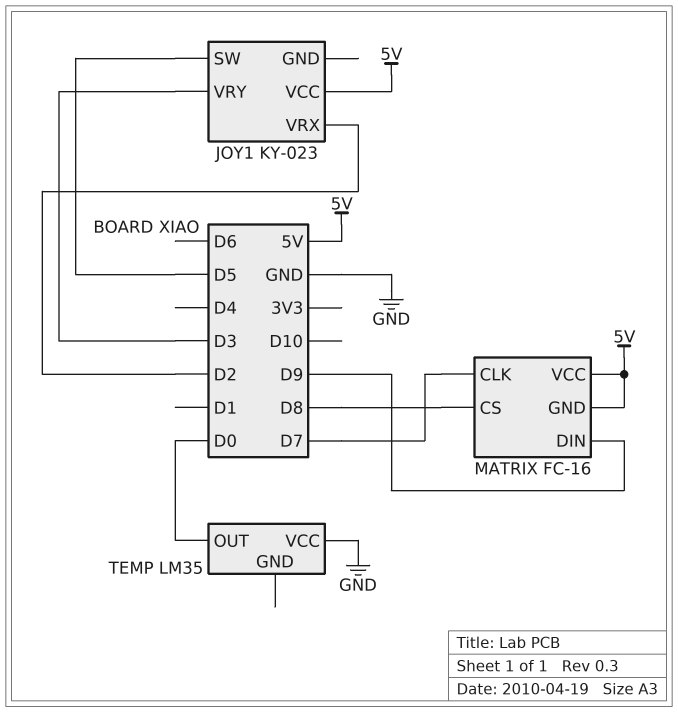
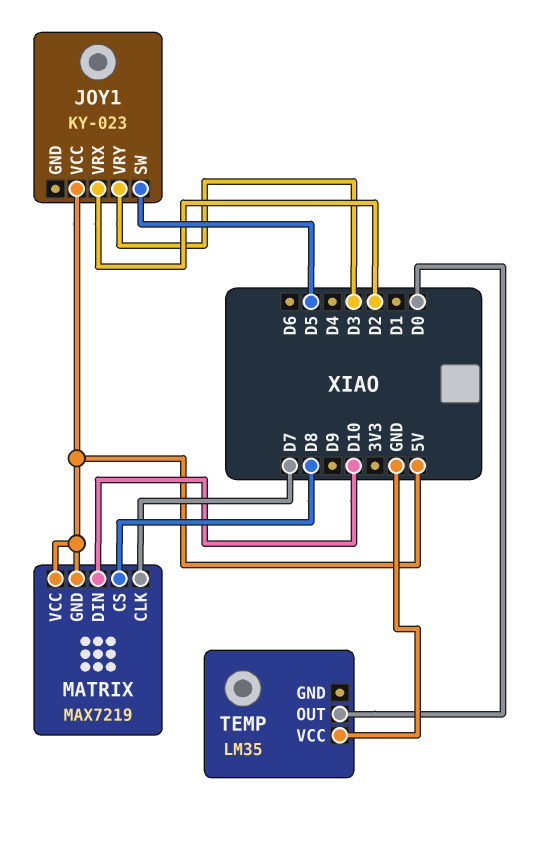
MATRIX: FC-16 -> MAX7219
MATRIX pin DIN: D9 -> D10

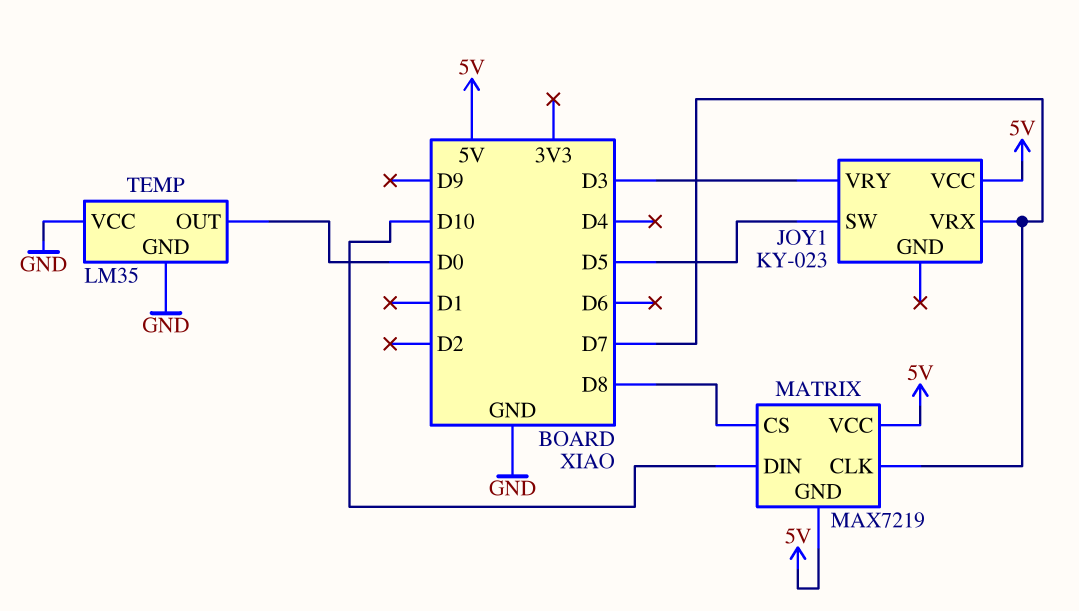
JOY1 pin VRX: D2 -> D7
TEMP pin GND: none -> GND

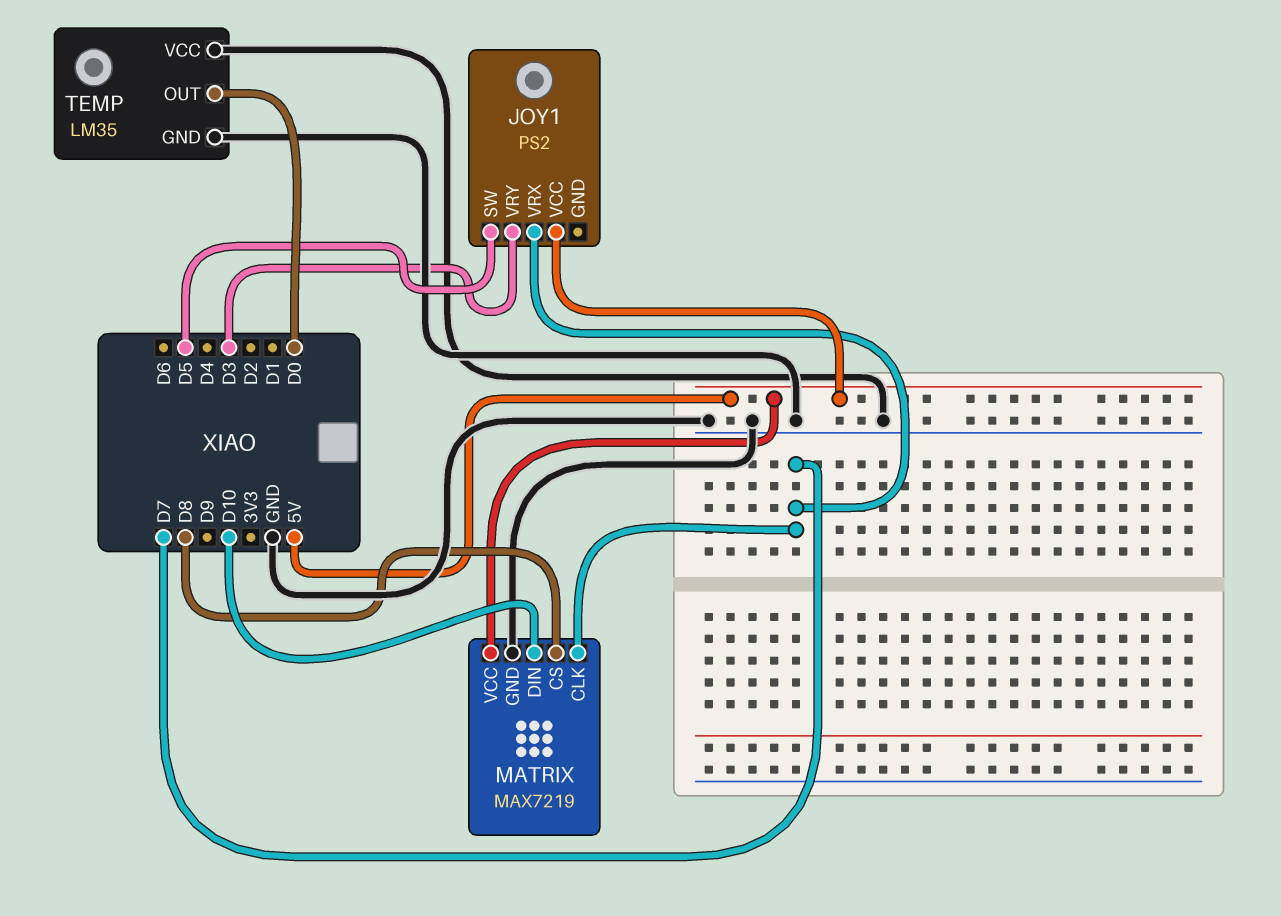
JOY1: KY-023 -> PS2
MATRIX pin GND: 5V -> GND

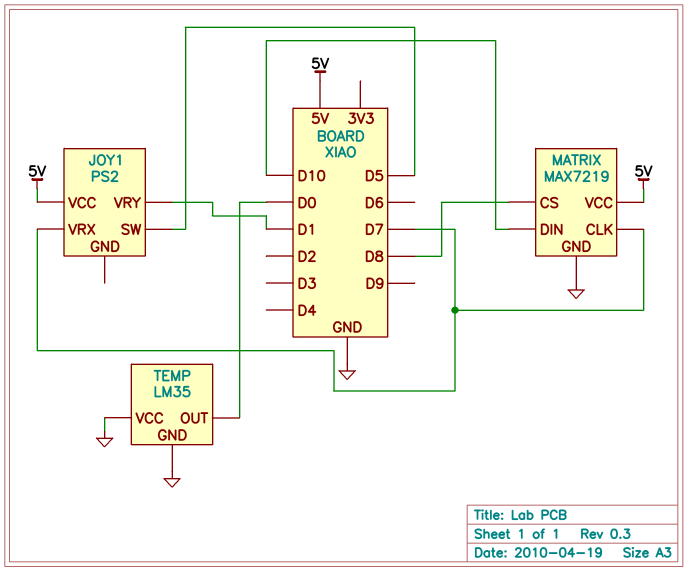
JOY1 pin VRY: D3 -> D1

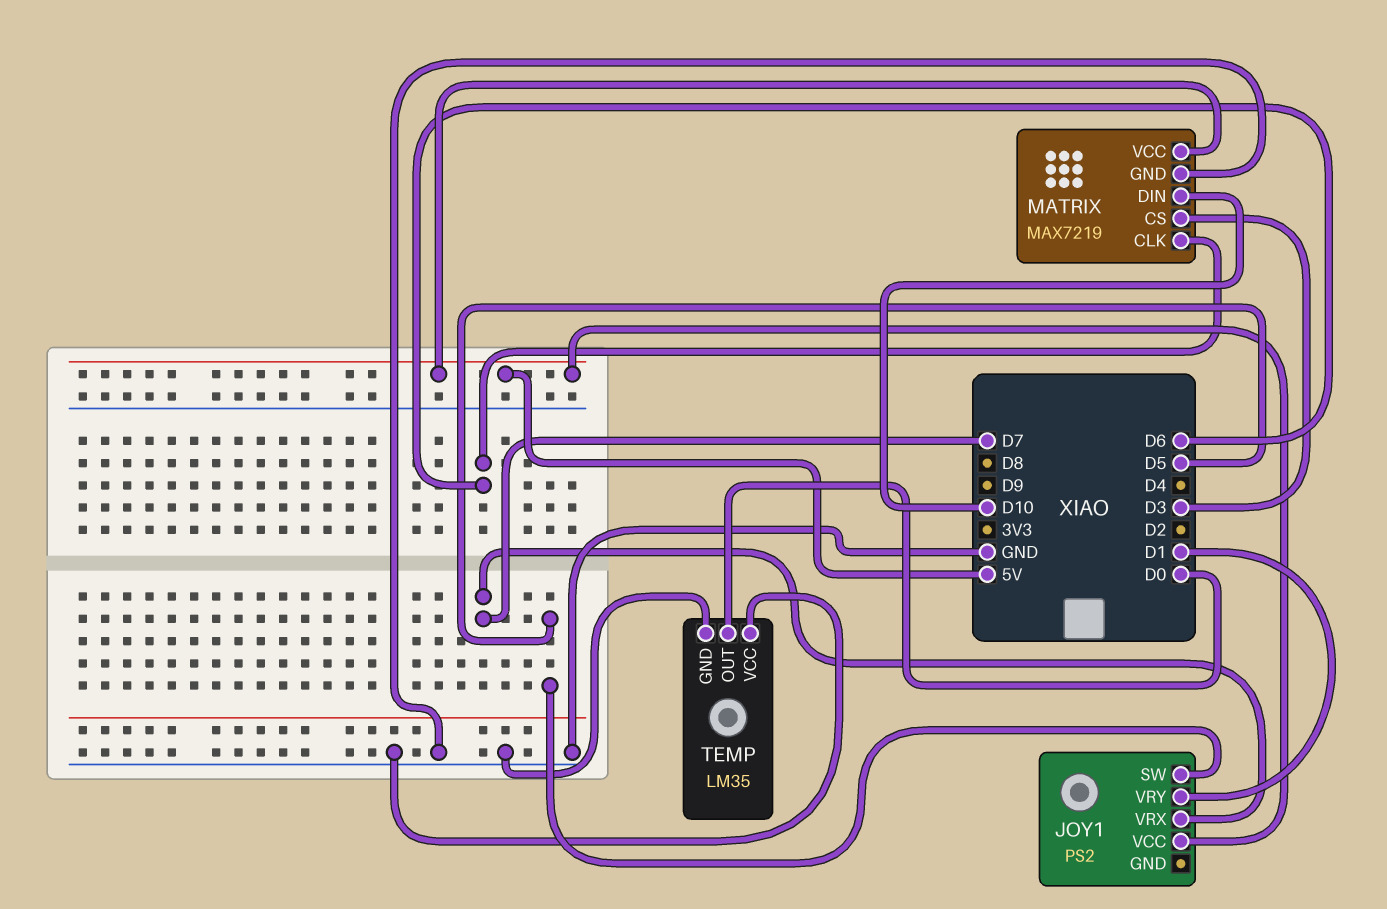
MATRIX pin CLK: D7 -> D6
MATRIX pin CS: D8 -> D3

